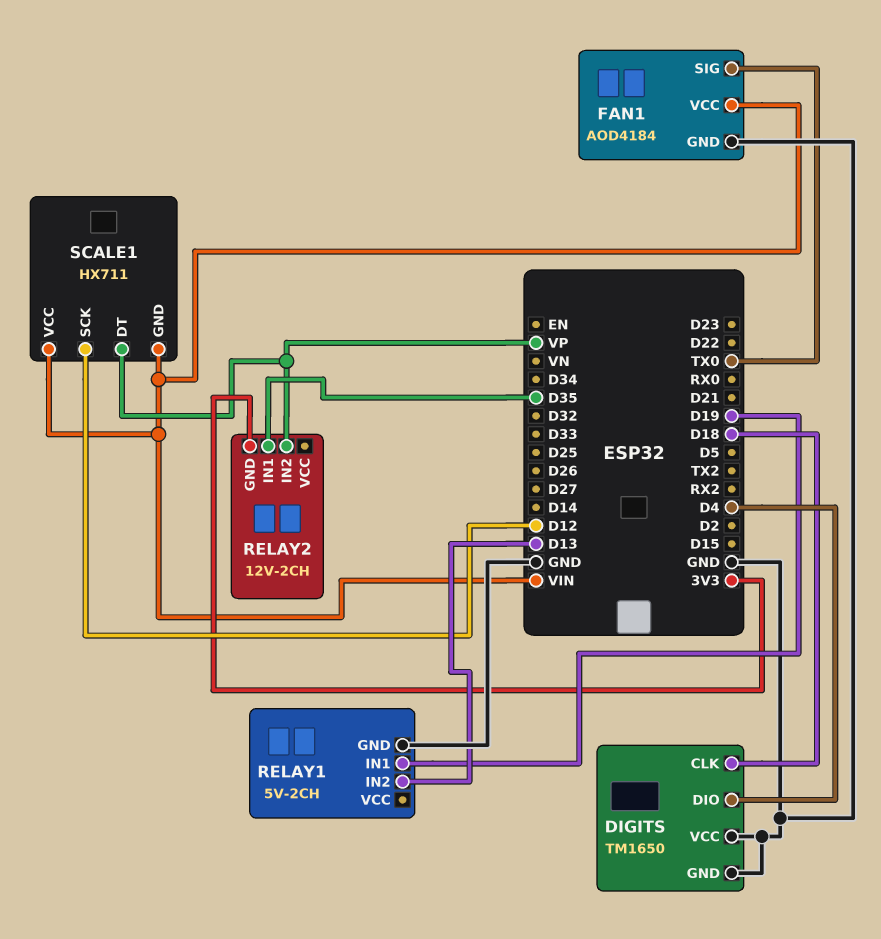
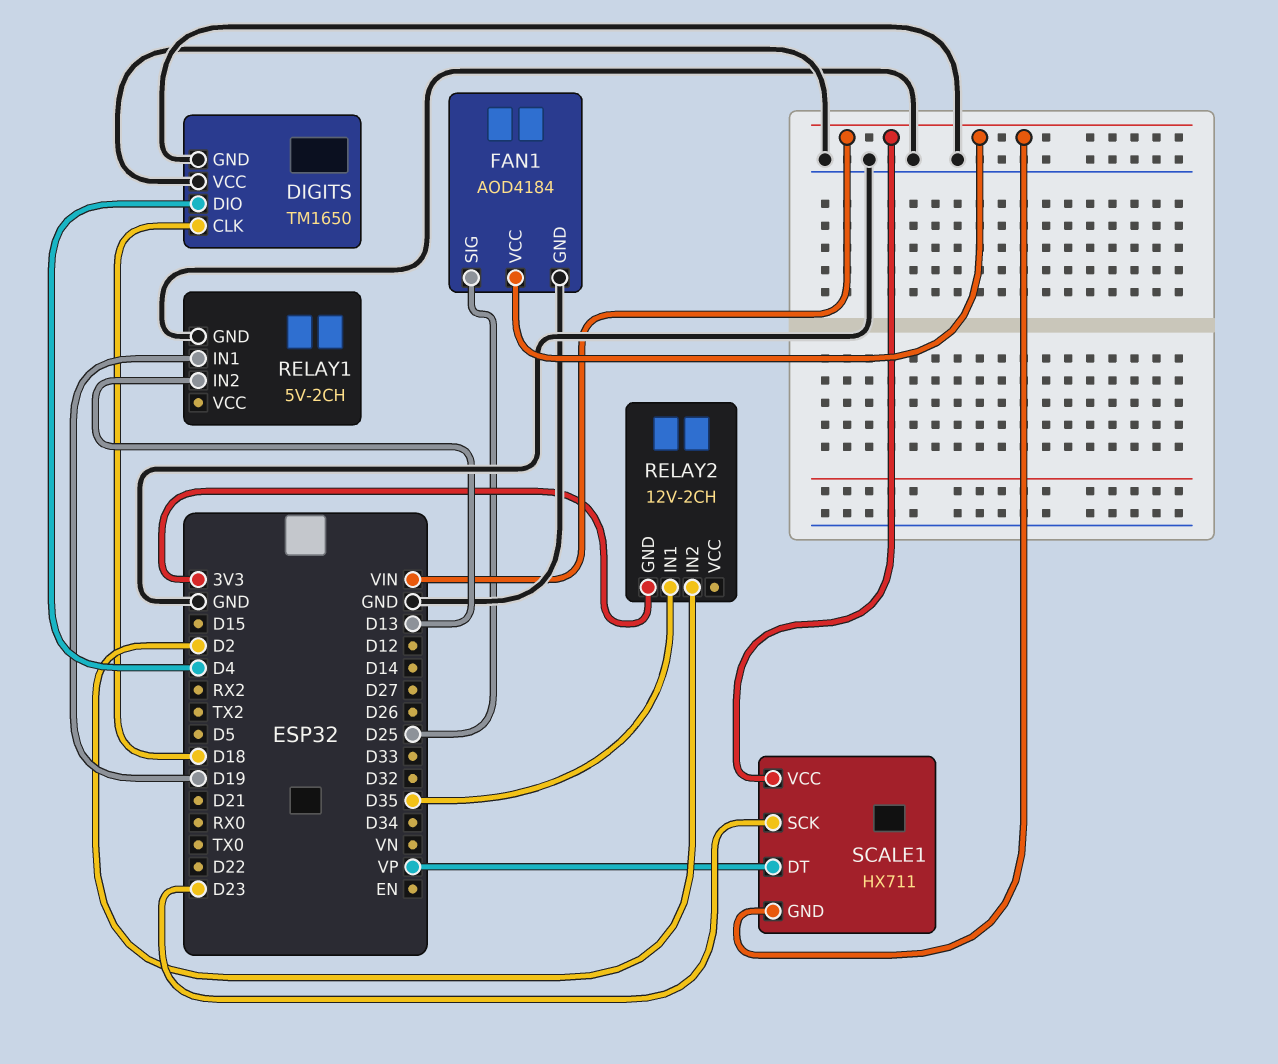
FAN1 pin SIG: TX0 -> D25
RELAY2 pin IN2: VP -> D2
SCALE1 pin SCK: D12 -> D23

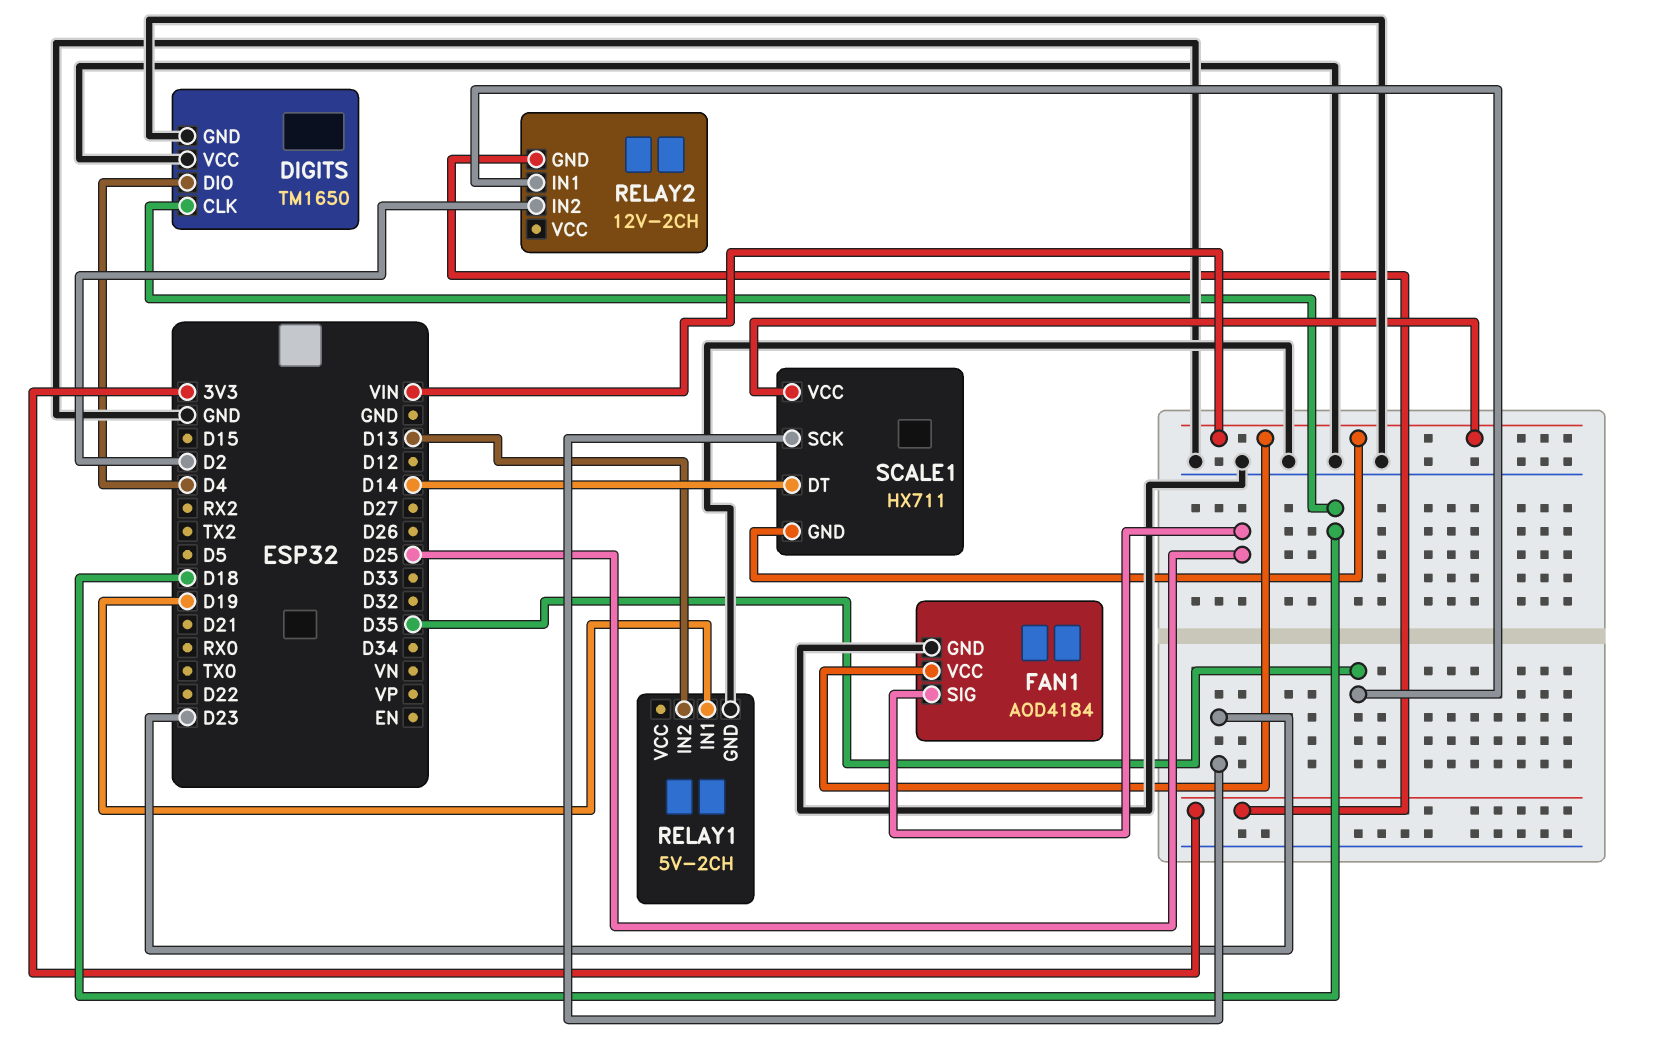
SCALE1 pin DT: VP -> D14

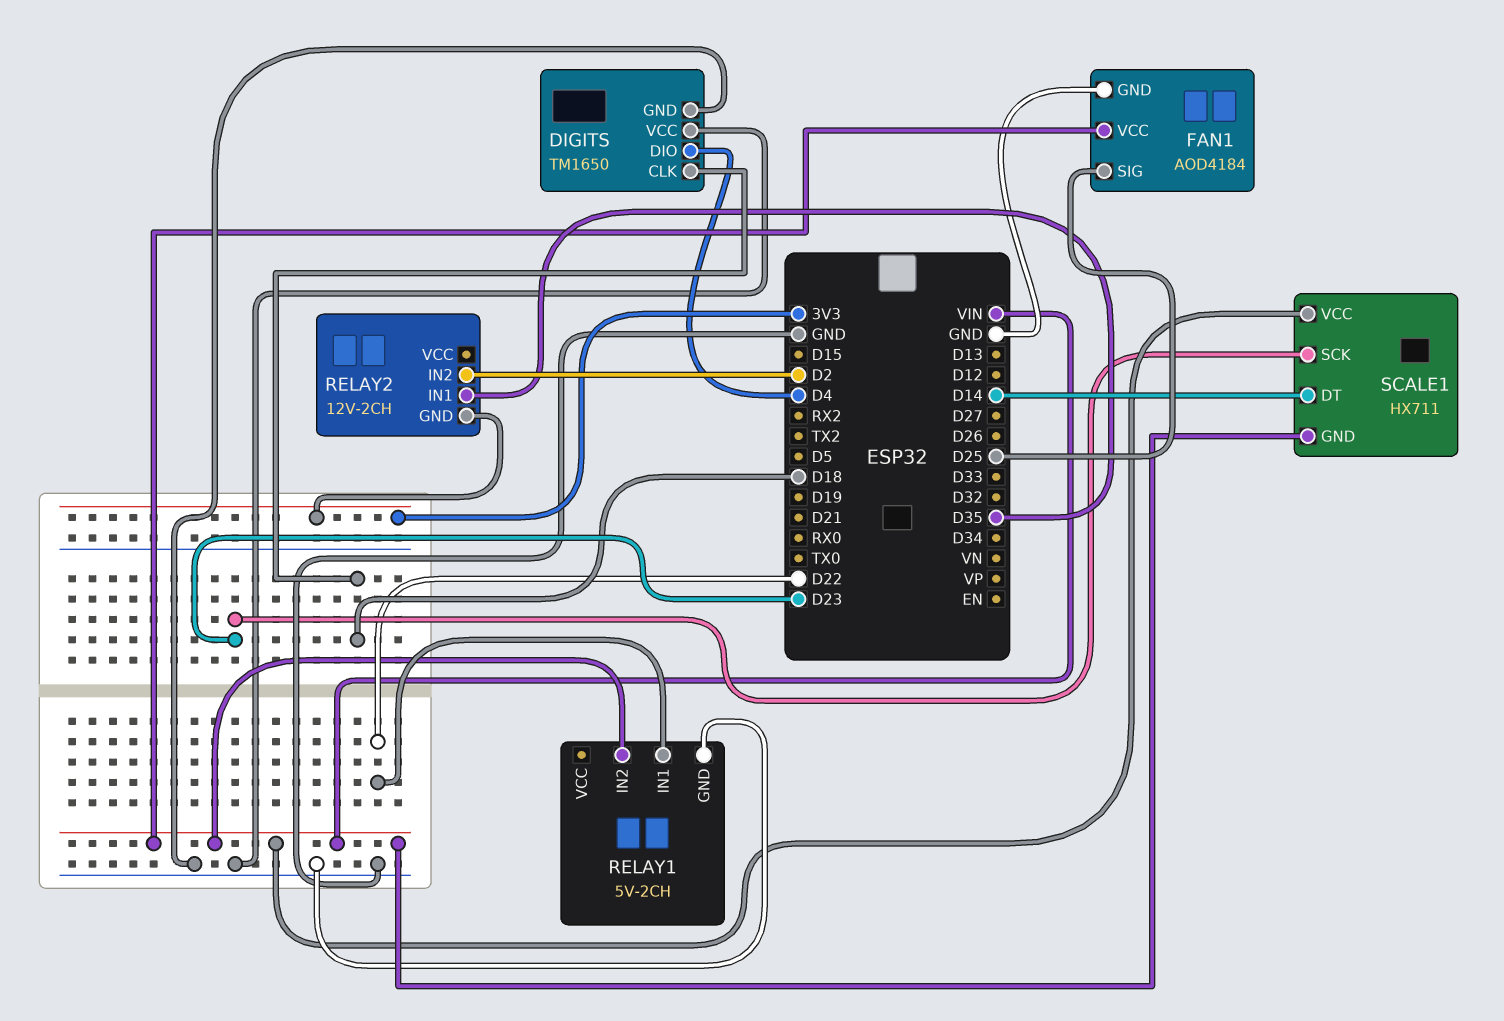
RELAY1 pin IN1: D19 -> D22
RELAY1 pin IN2: D13 -> VIN

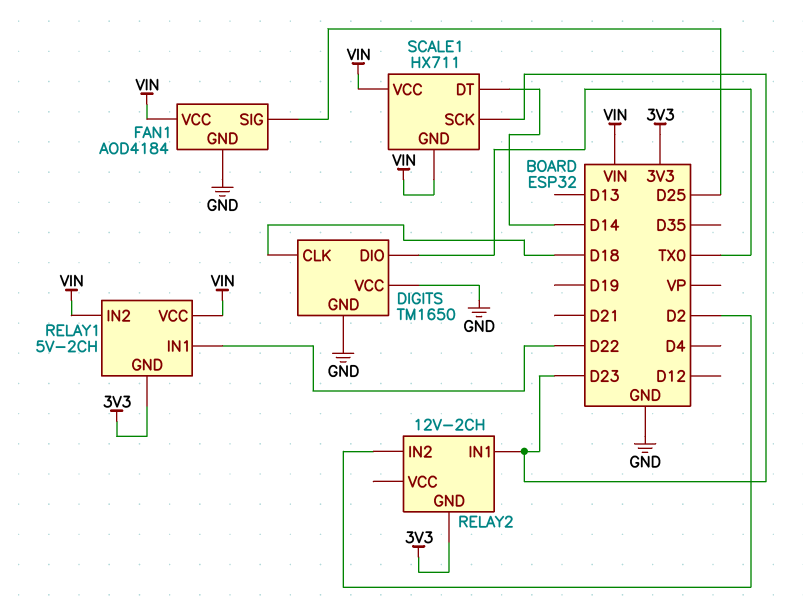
DIGITS pin DIO: D4 -> TX0
RELAY1 pin GND: GND -> 3V3
RELAY1 pin VCC: none -> VIN
RELAY2 pin IN1: D35 -> D23

